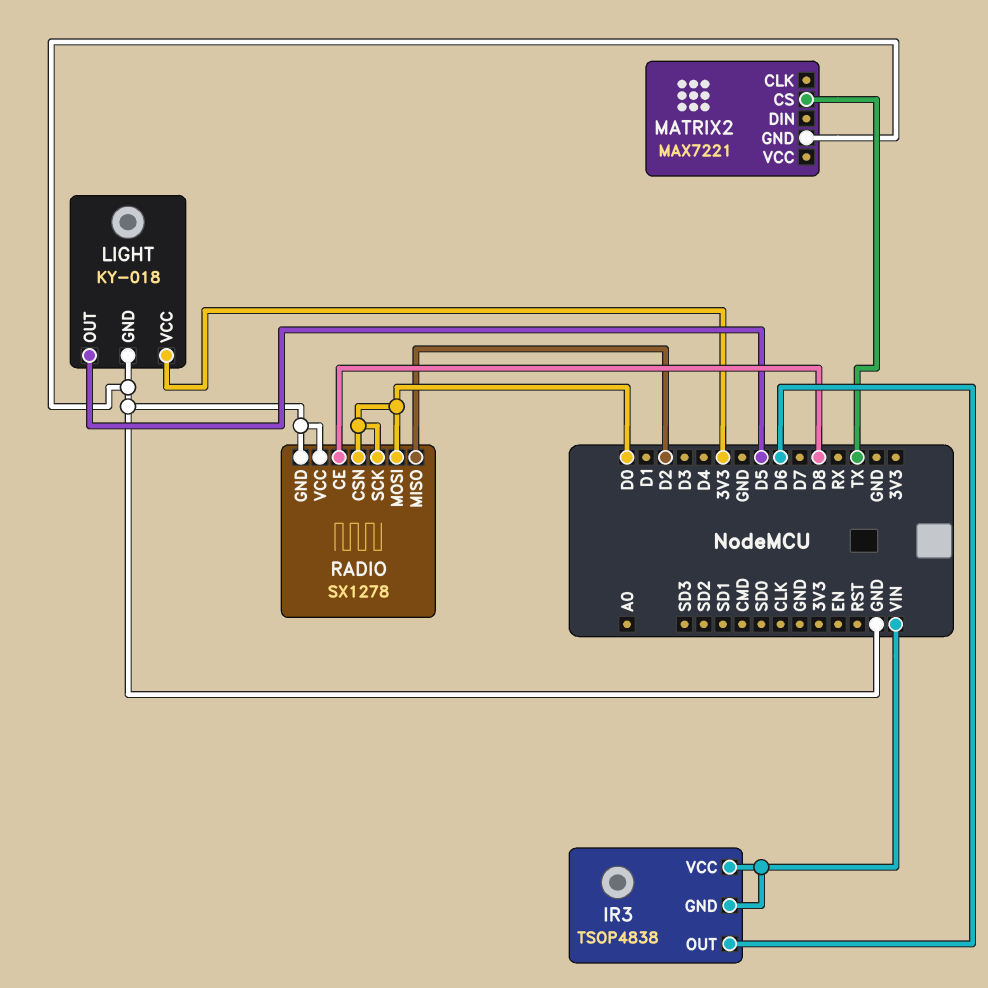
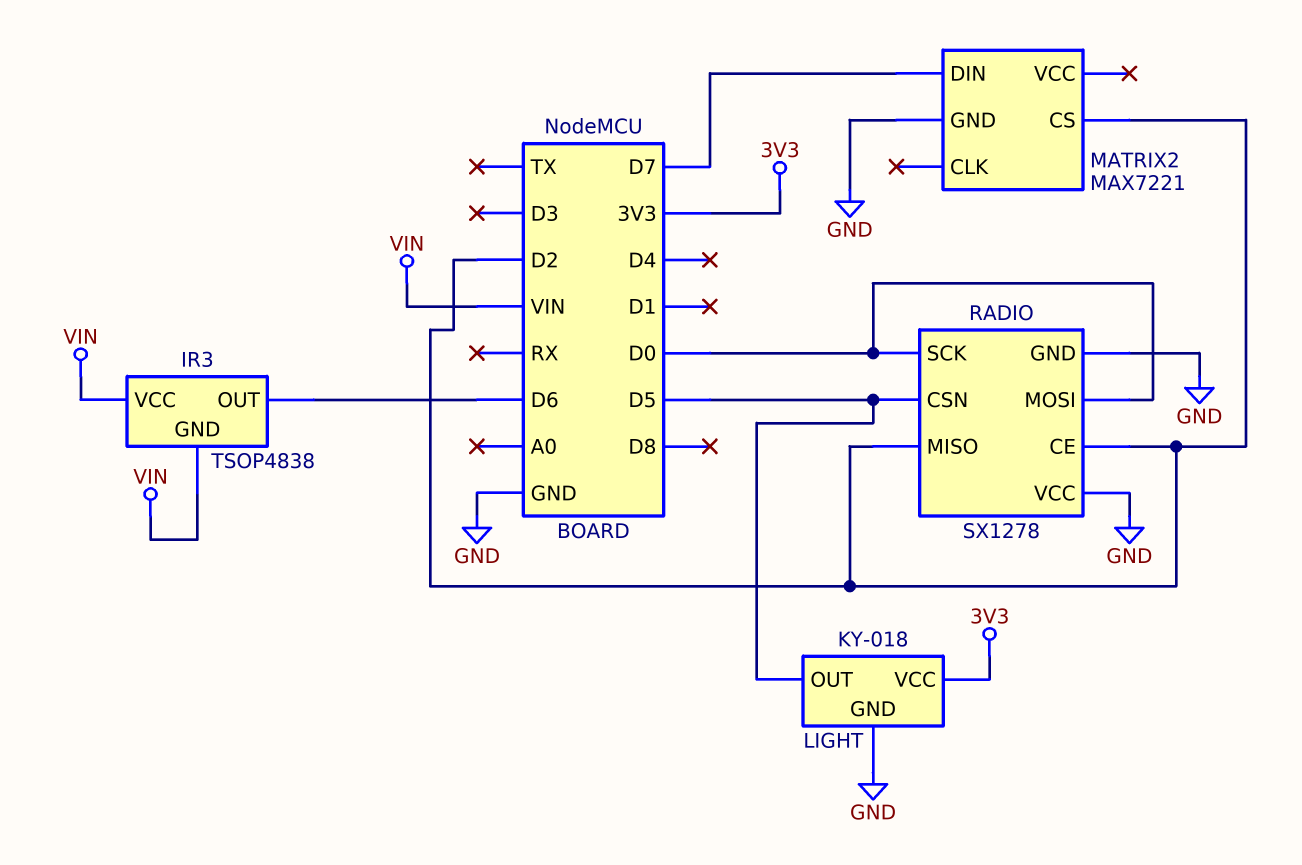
MATRIX2 pin CS: TX -> D2
MATRIX2 pin DIN: none -> D7
RADIO pin CE: D8 -> D2
RADIO pin CSN: D0 -> D5

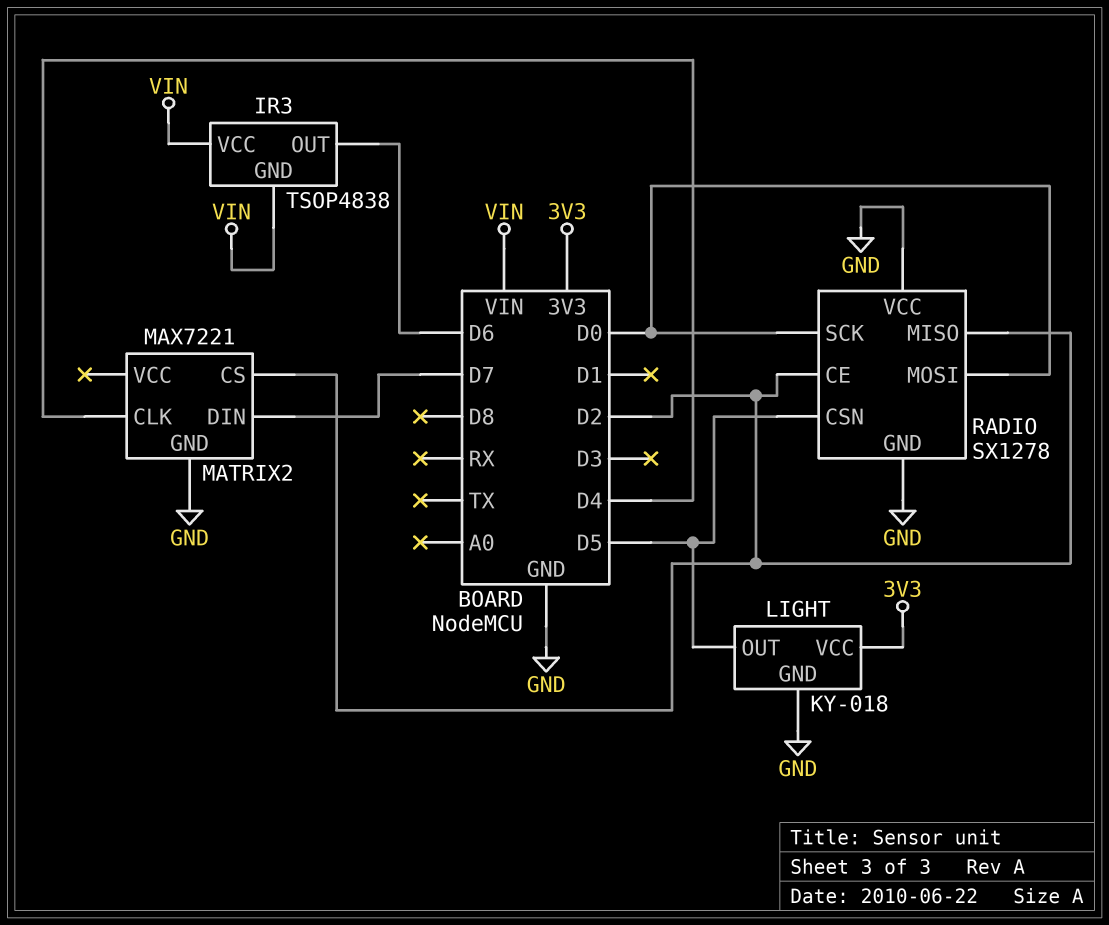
MATRIX2 pin CLK: none -> D4

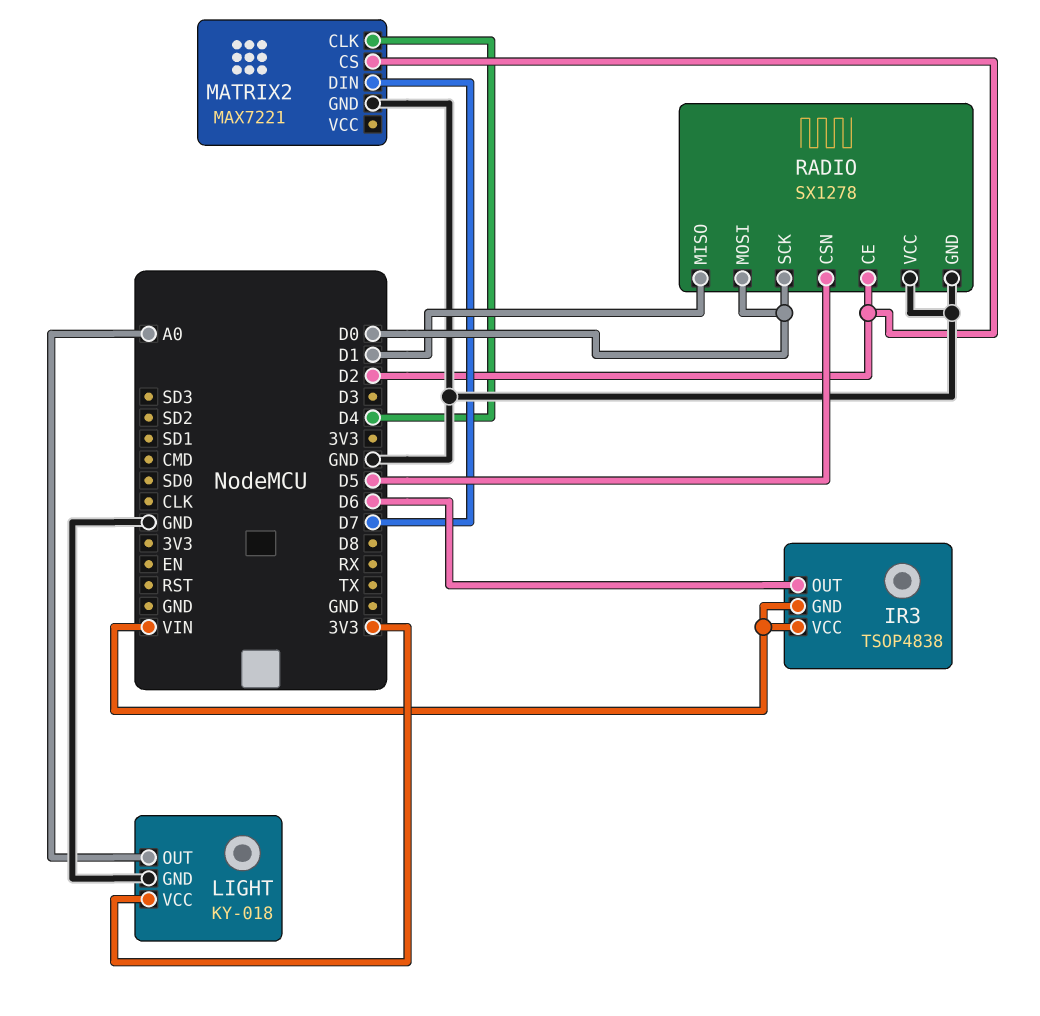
LIGHT pin OUT: D5 -> A0
RADIO pin MISO: D2 -> D1

